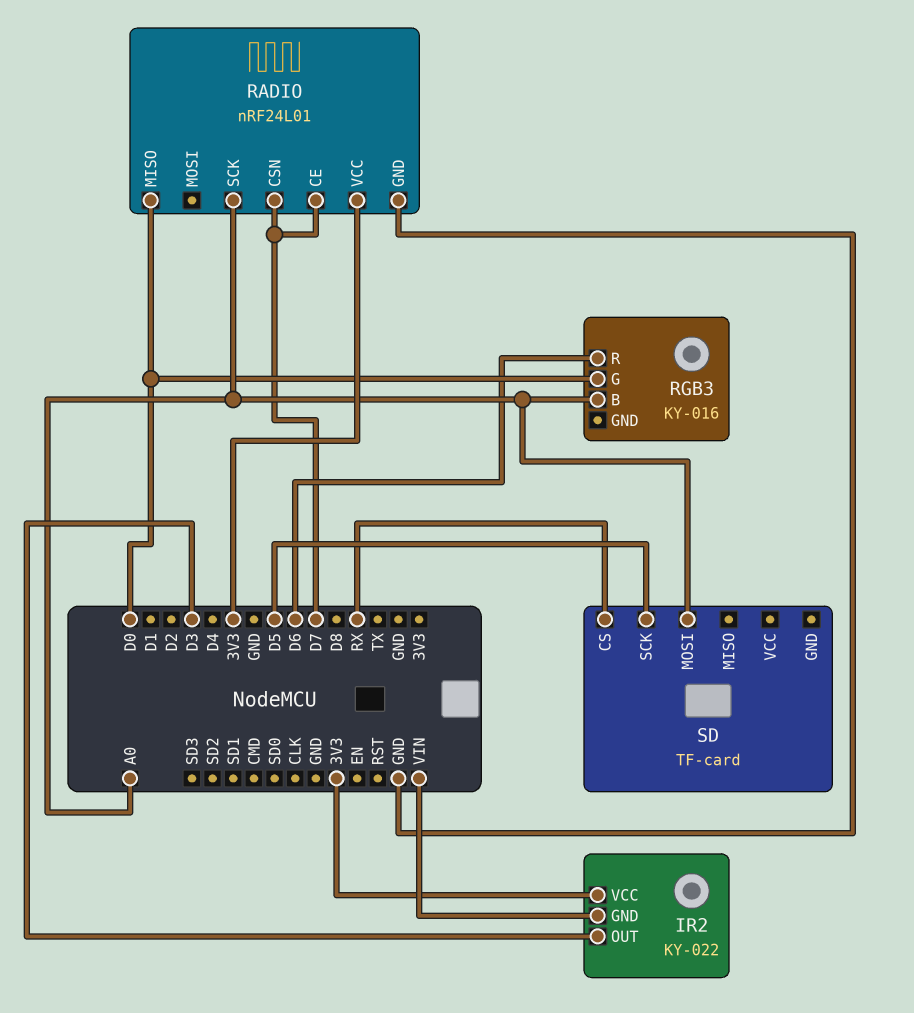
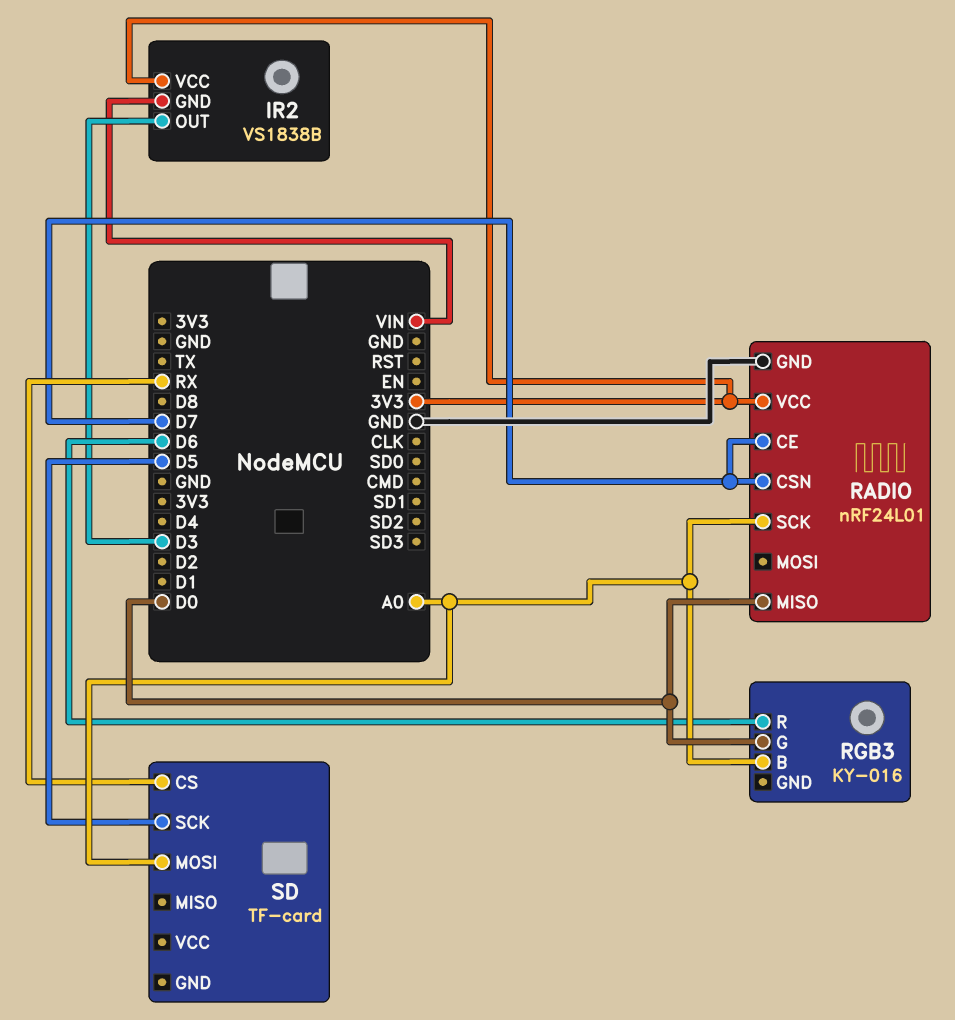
IR2: KY-022 -> VS1838B

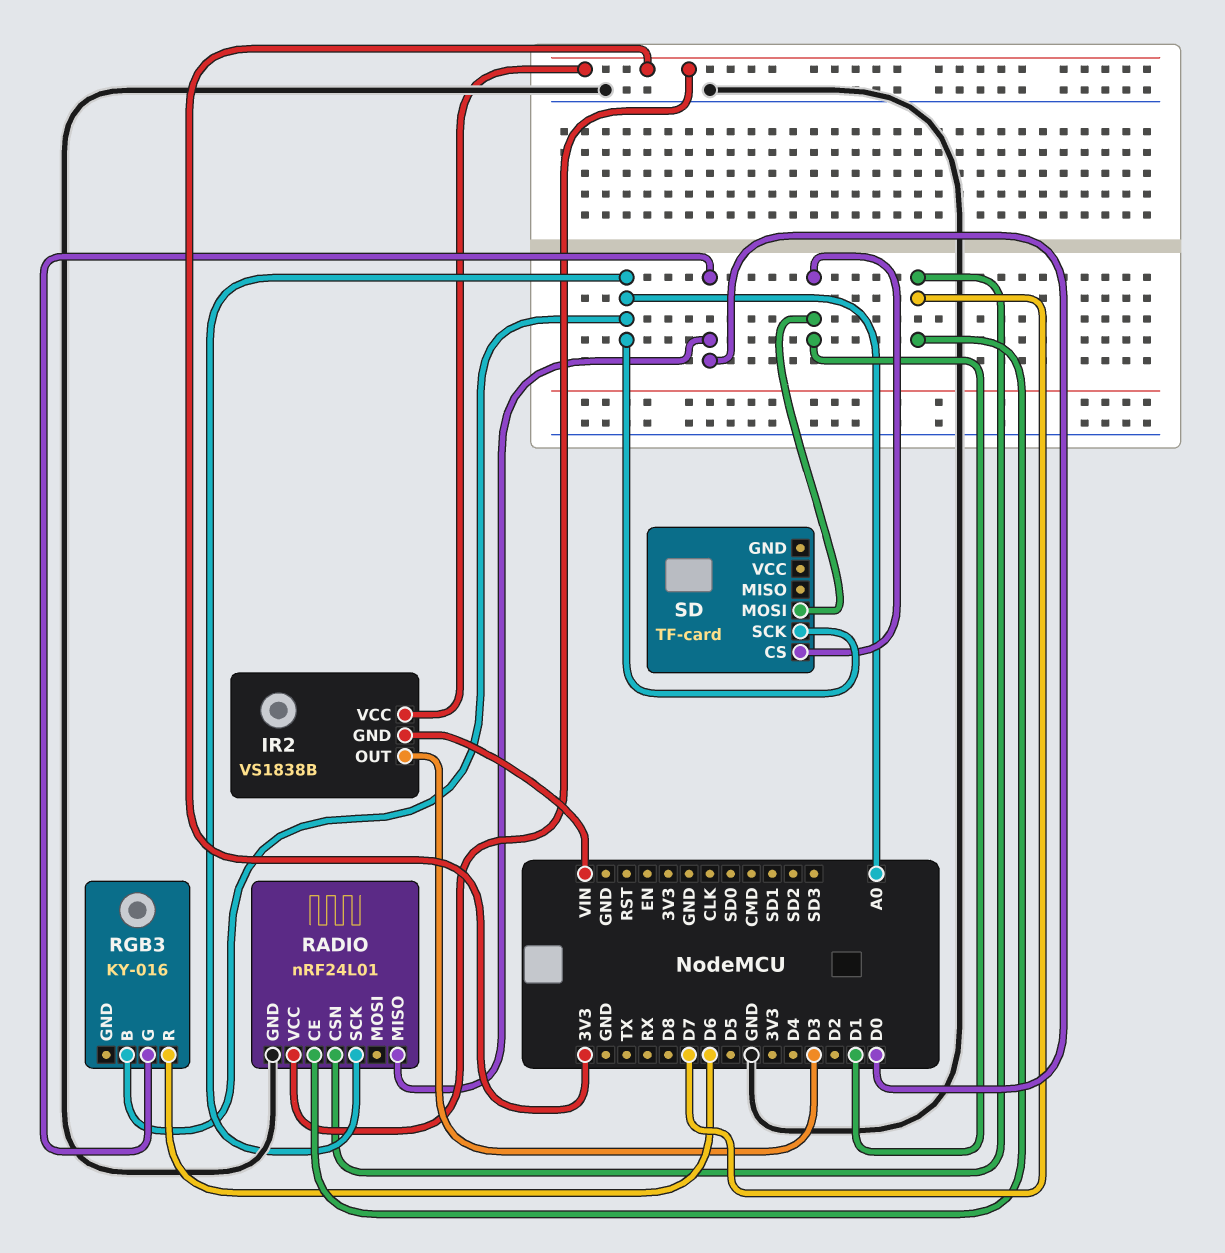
SD pin CS: RX -> D1
SD pin MOSI: A0 -> D1
SD pin SCK: D5 -> A0

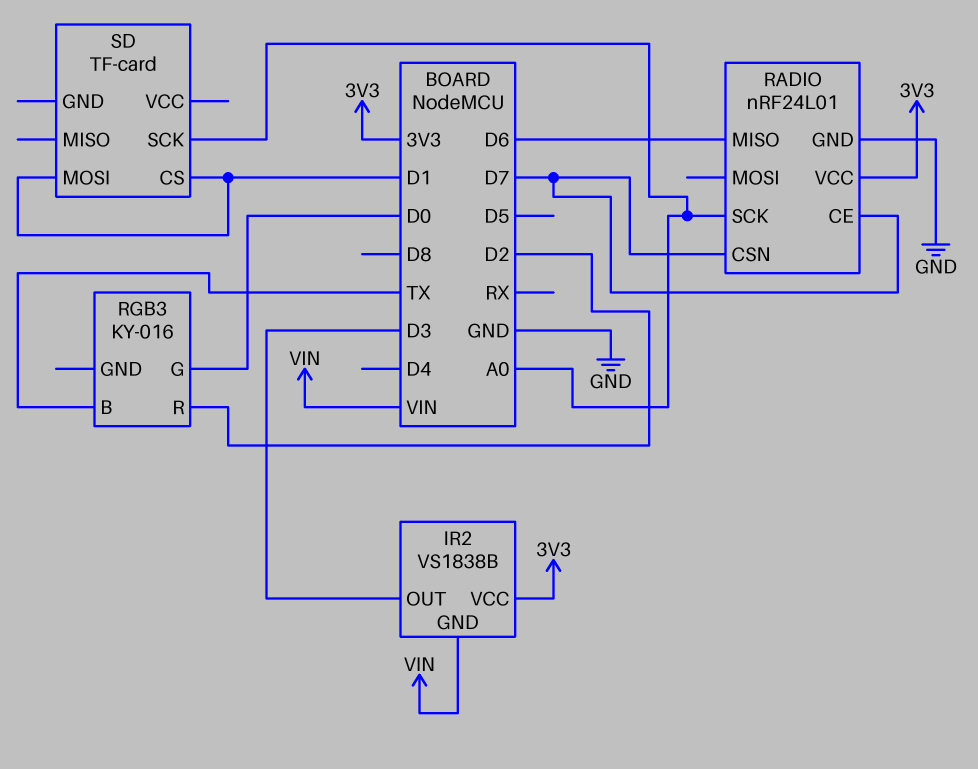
RADIO pin MISO: D0 -> D6
RGB3 pin B: A0 -> TX
RGB3 pin R: D6 -> D2

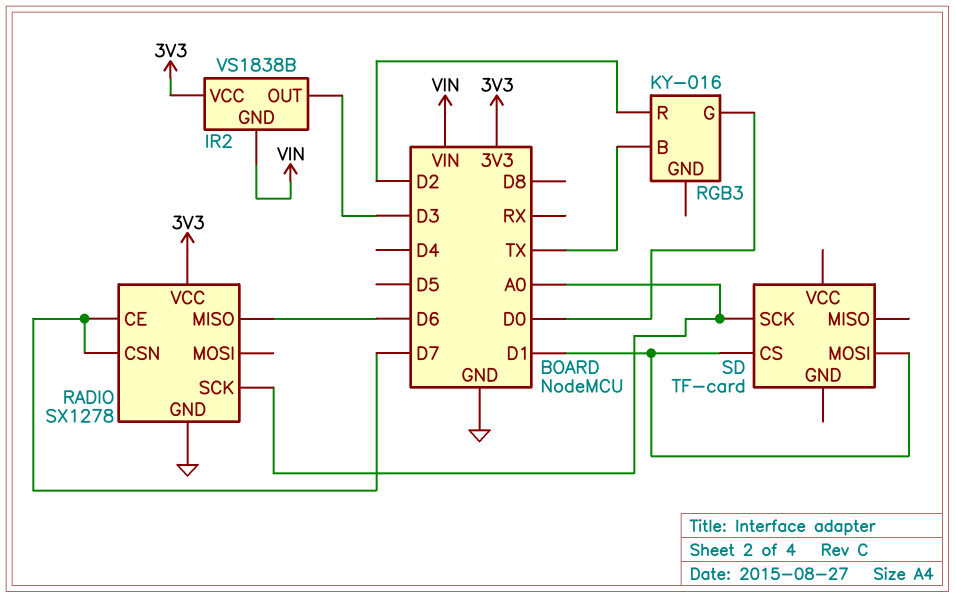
RADIO: nRF24L01 -> SX1278

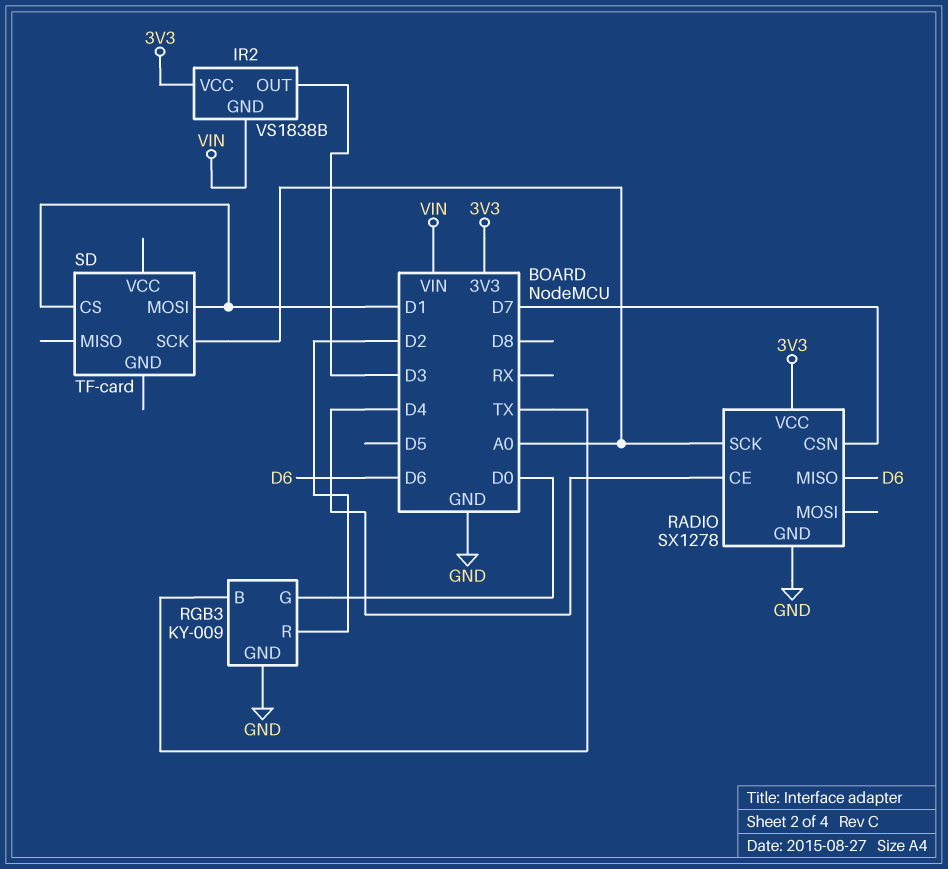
RADIO pin CE: D7 -> D4
RGB3: KY-016 -> KY-009
RGB3 pin GND: none -> GND

